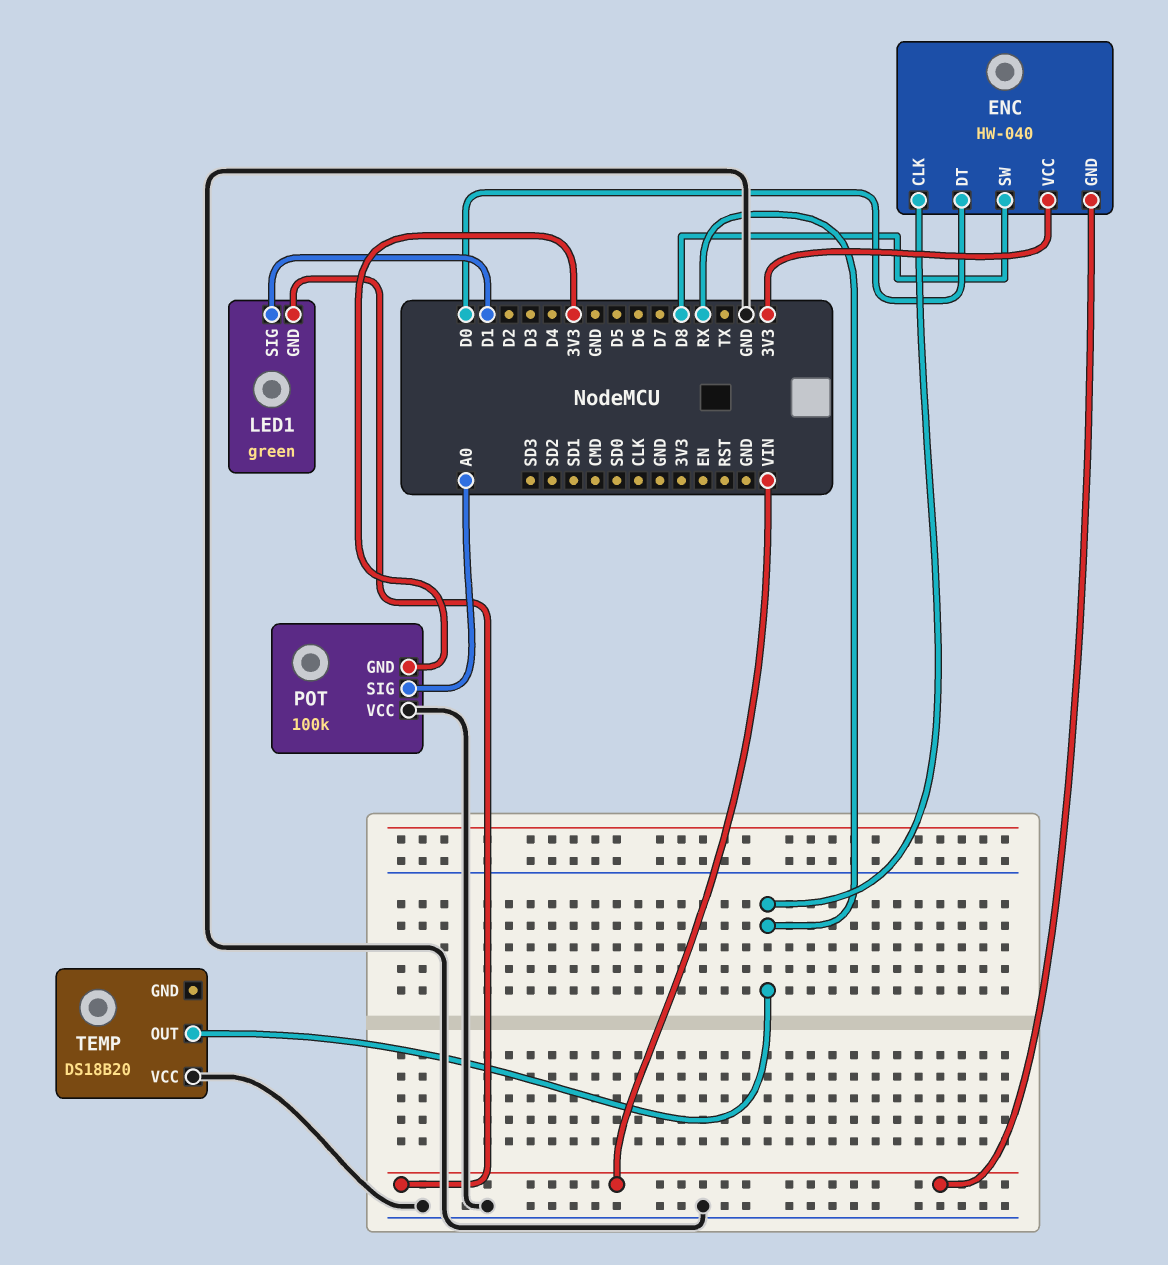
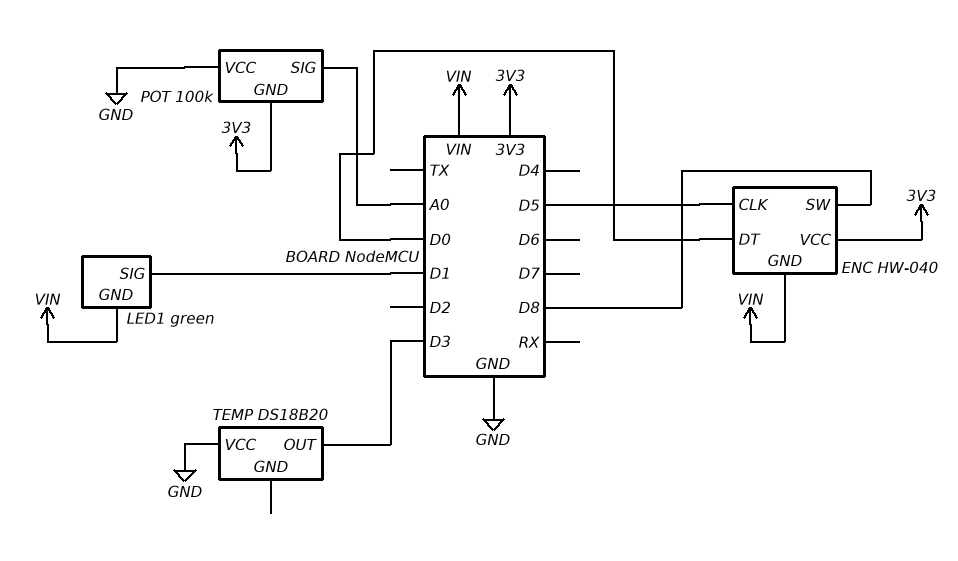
ENC pin CLK: RX -> D5
TEMP pin OUT: RX -> D3

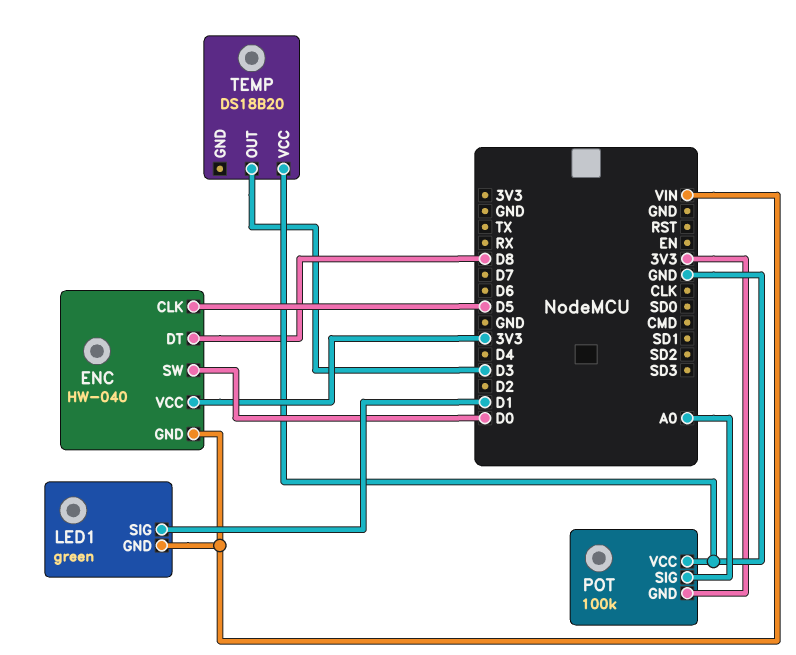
ENC pin DT: D0 -> D8
ENC pin SW: D8 -> D0

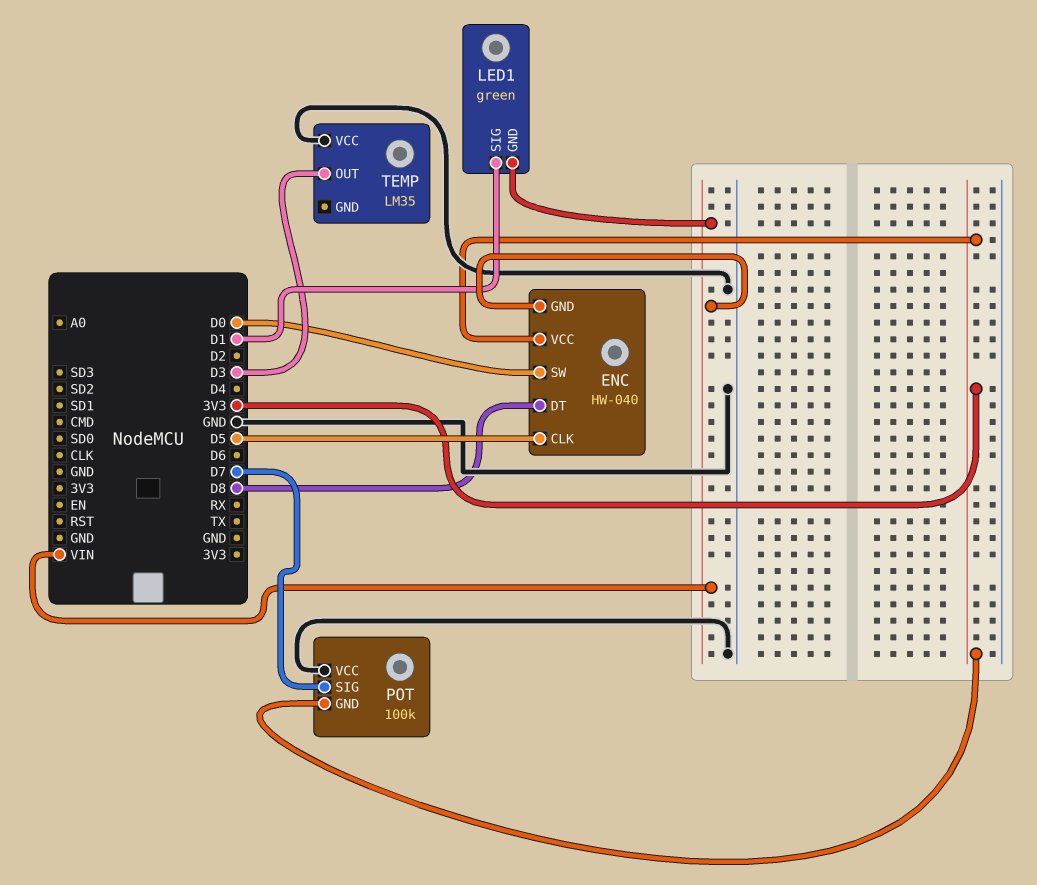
POT pin SIG: A0 -> D7
TEMP: DS18B20 -> LM35

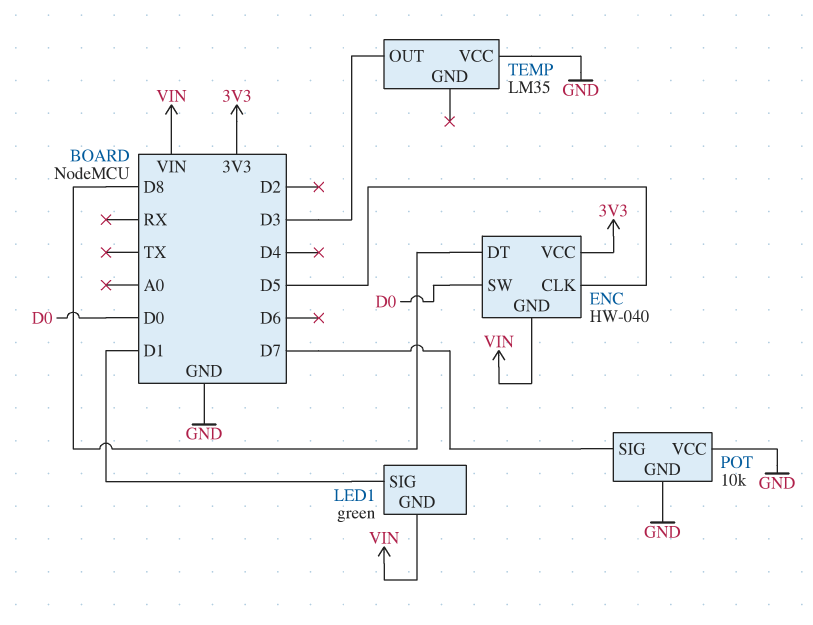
POT: 100k -> 10k
POT pin GND: 3V3 -> GND

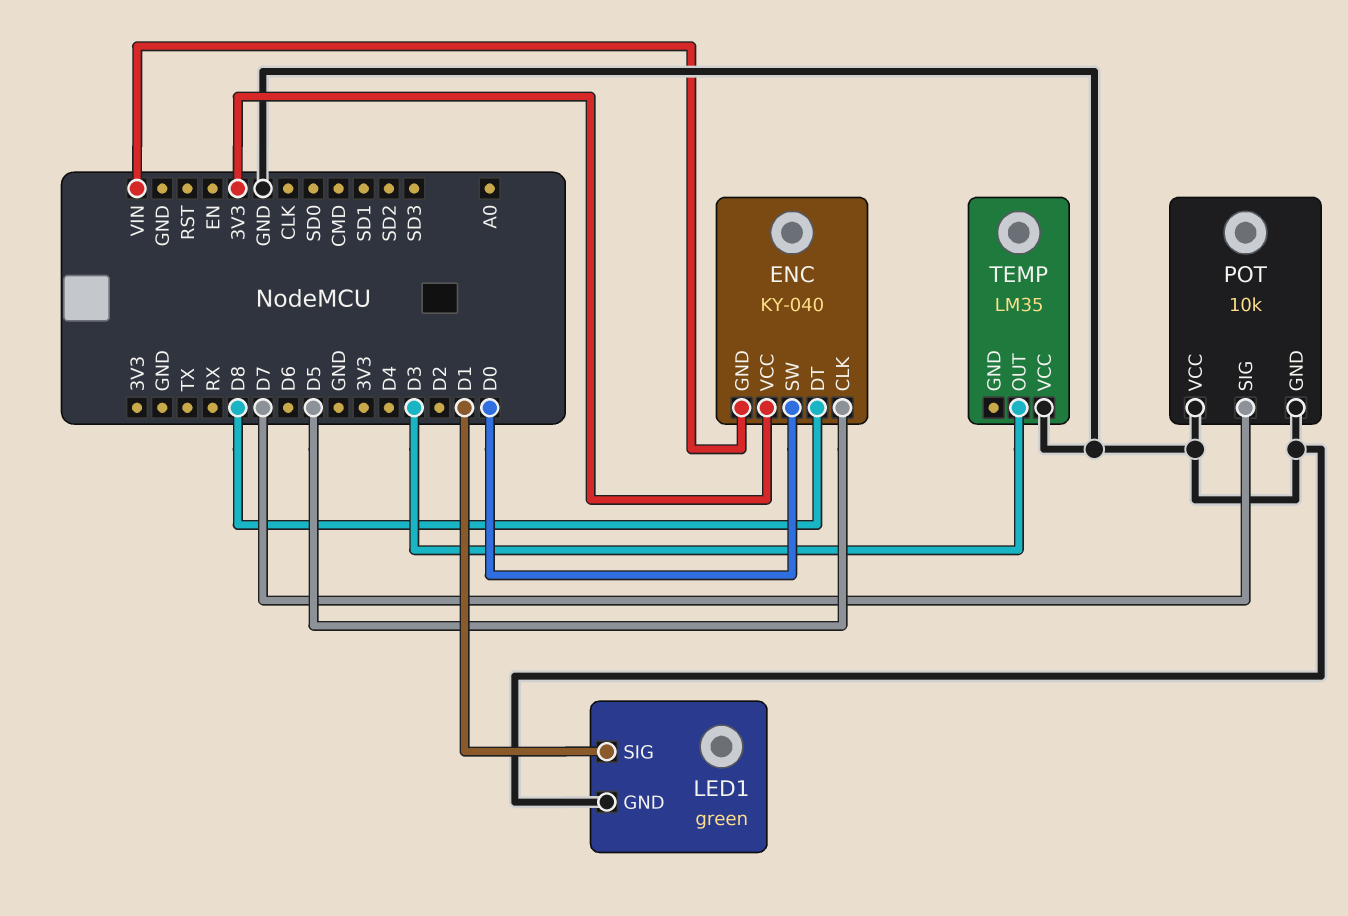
ENC: HW-040 -> KY-040
LED1 pin GND: VIN -> GND

